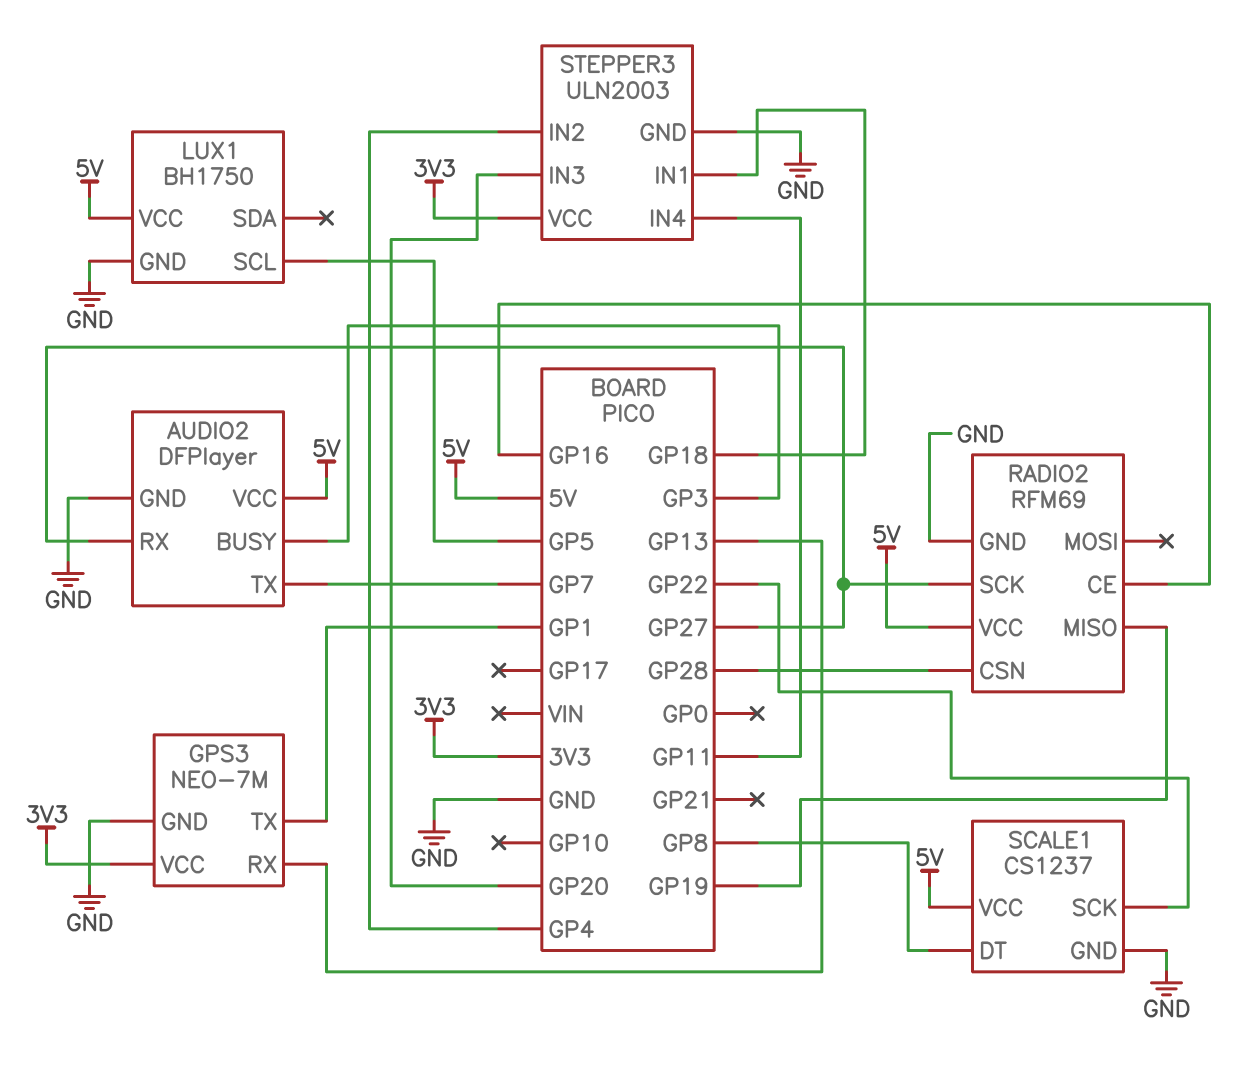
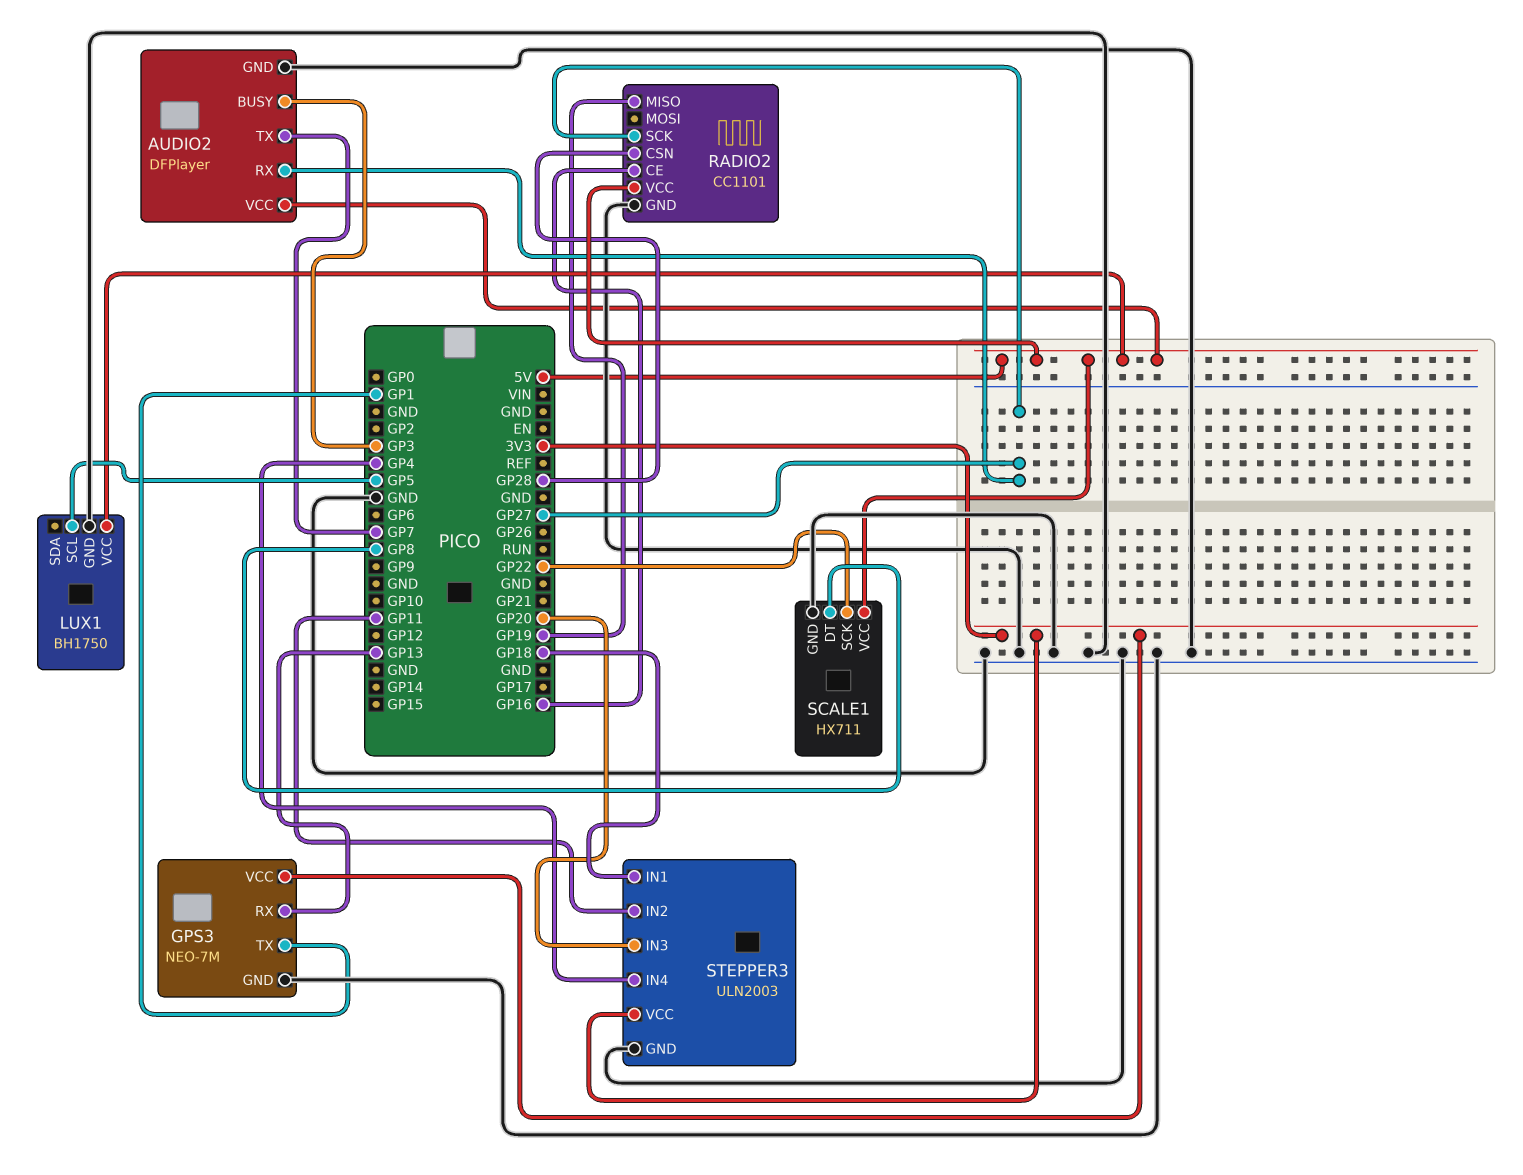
RADIO2: RFM69 -> CC1101
SCALE1: CS1237 -> HX711
STEPPER3 pin IN2: GP4 -> GP11
STEPPER3 pin IN4: GP11 -> GP4

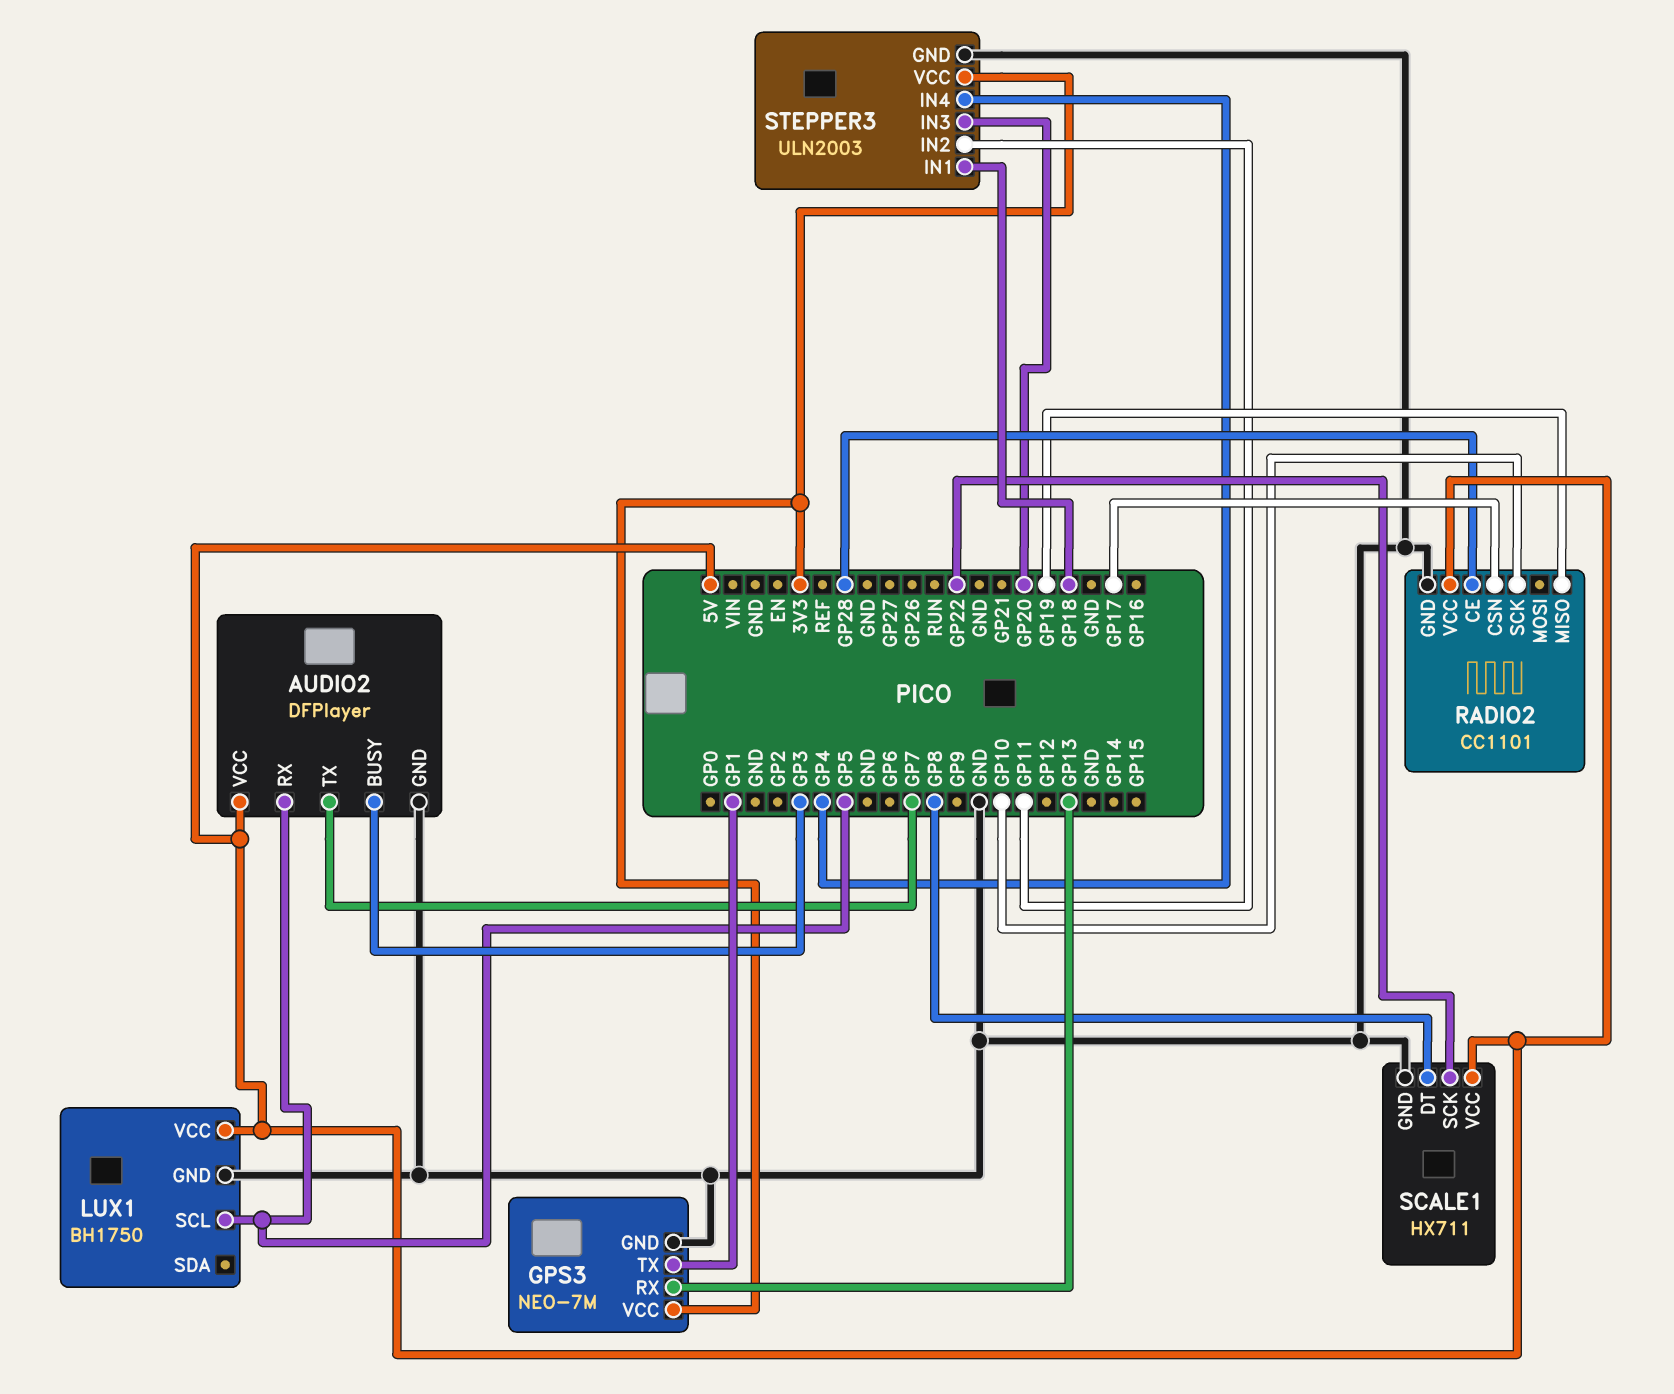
AUDIO2 pin RX: GP27 -> GP5
RADIO2 pin CE: GP16 -> GP28
RADIO2 pin CSN: GP28 -> GP17
RADIO2 pin SCK: GP27 -> GP10

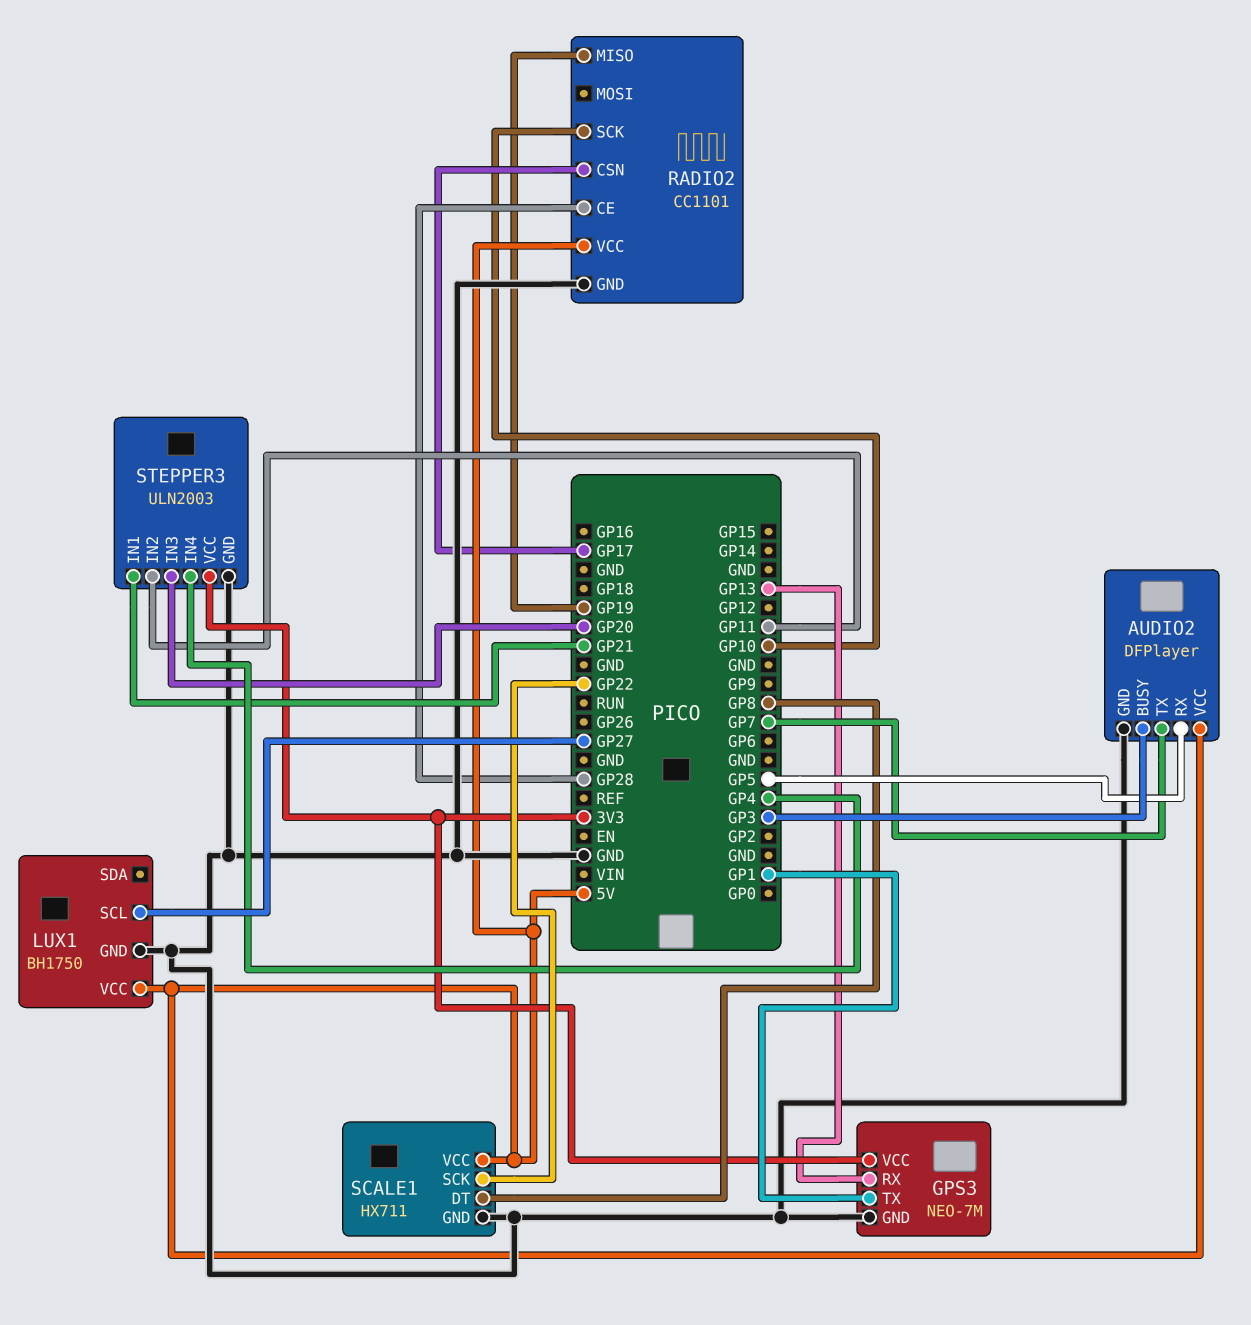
LUX1 pin SCL: GP5 -> GP27
STEPPER3 pin IN1: GP18 -> GP21

